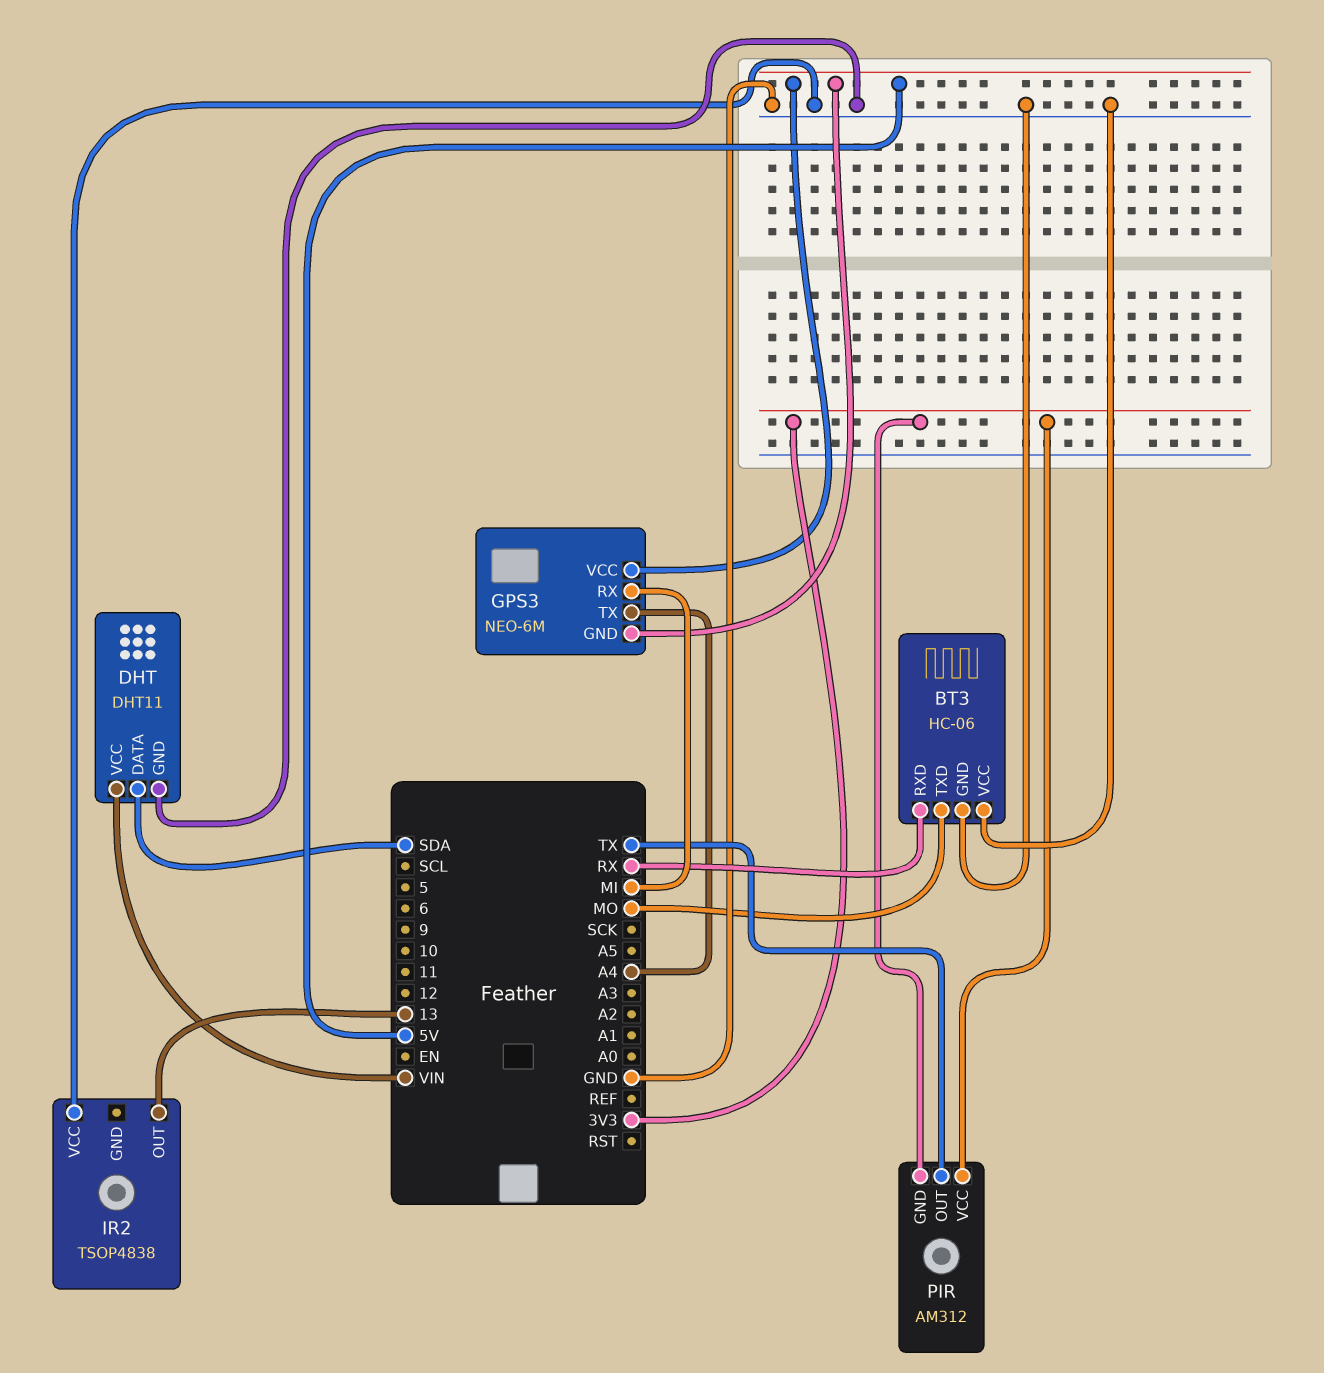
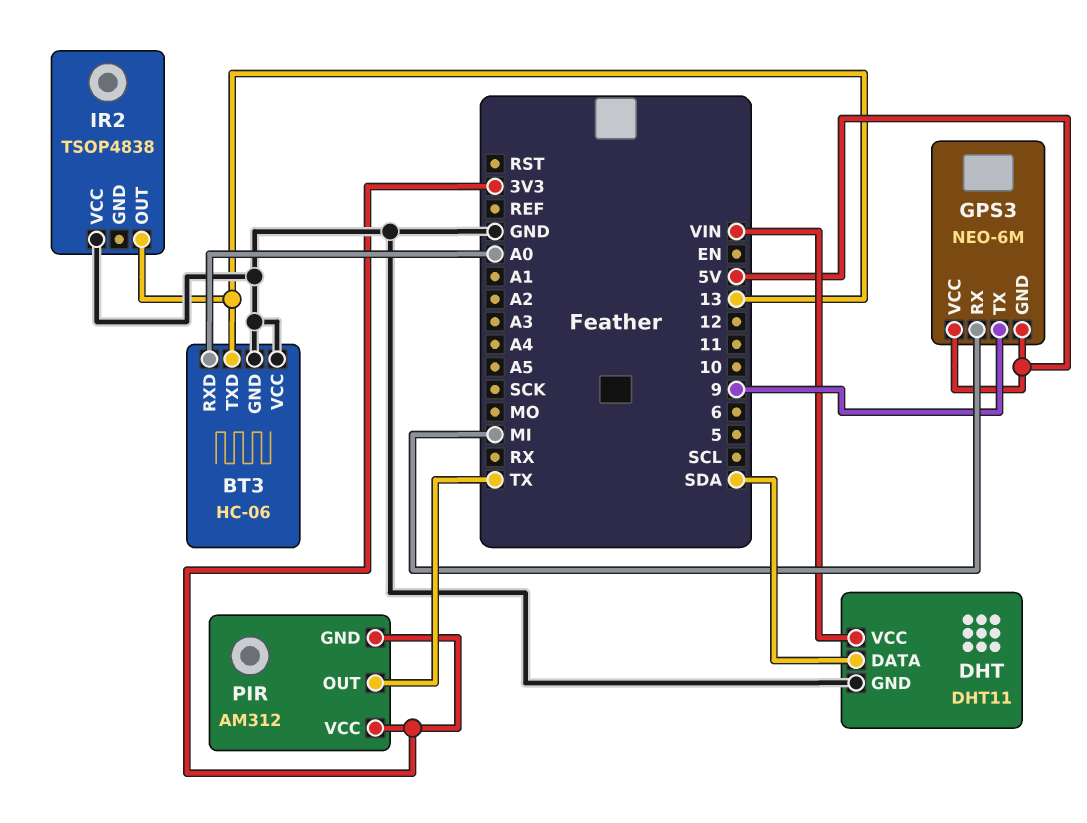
BT3 pin RXD: RX -> A0
BT3 pin TXD: MO -> 13
GPS3 pin TX: A4 -> 9

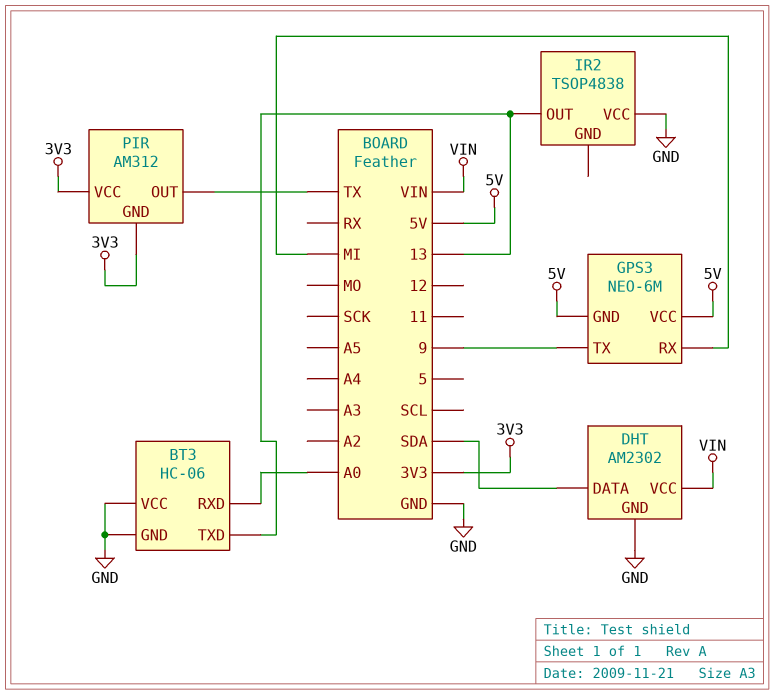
DHT: DHT11 -> AM2302

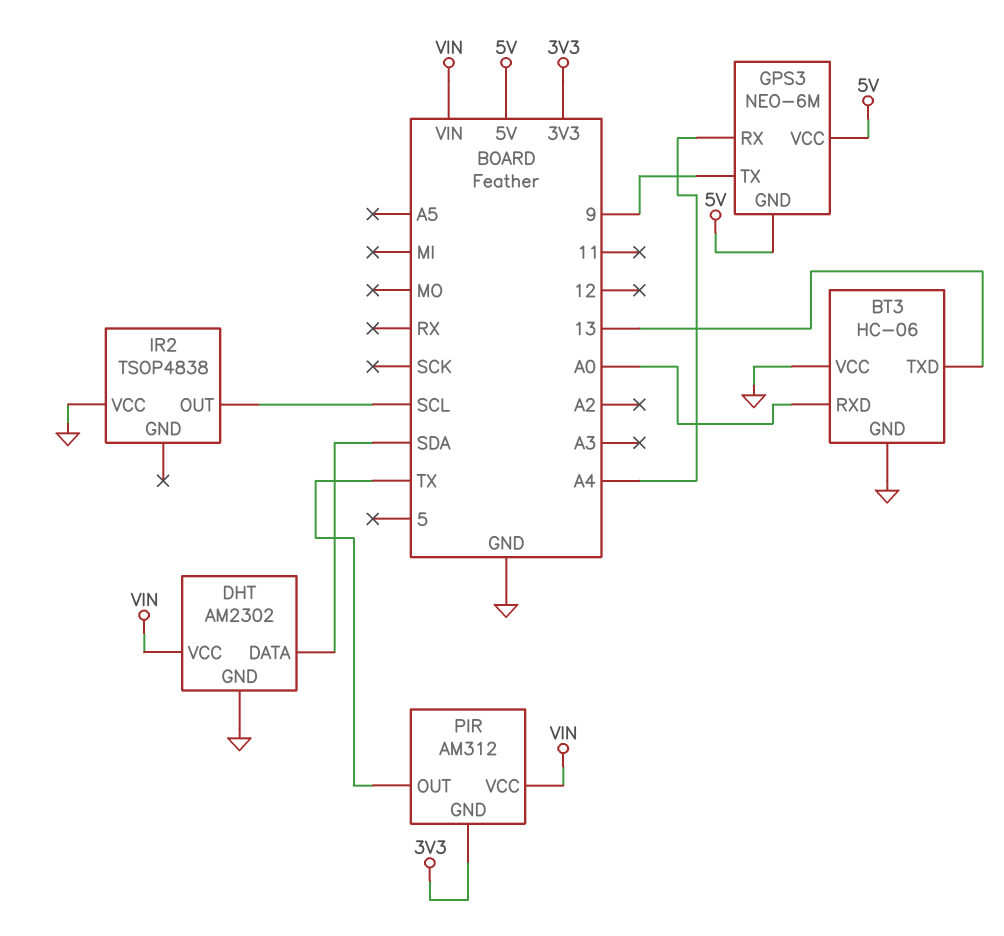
GPS3 pin RX: MI -> A4
IR2 pin OUT: 13 -> SCL
PIR pin VCC: 3V3 -> VIN

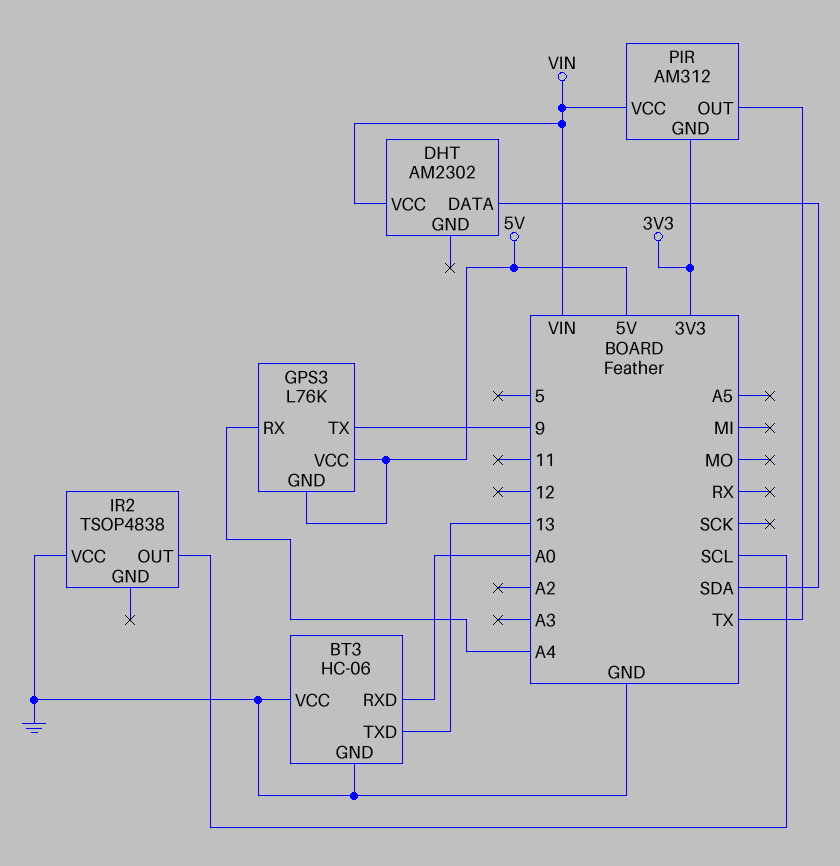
DHT pin GND: GND -> none
GPS3: NEO-6M -> L76K

